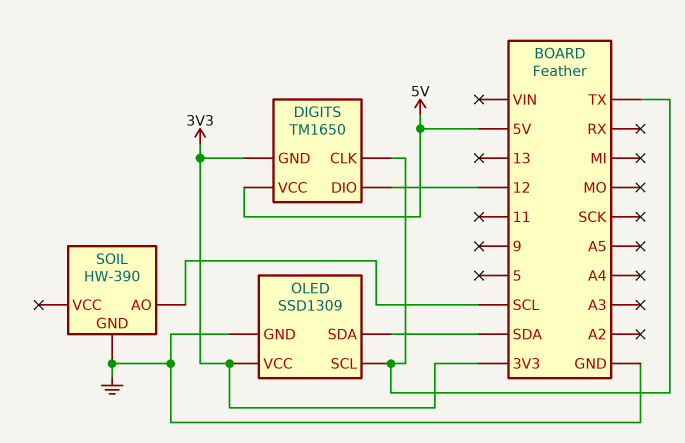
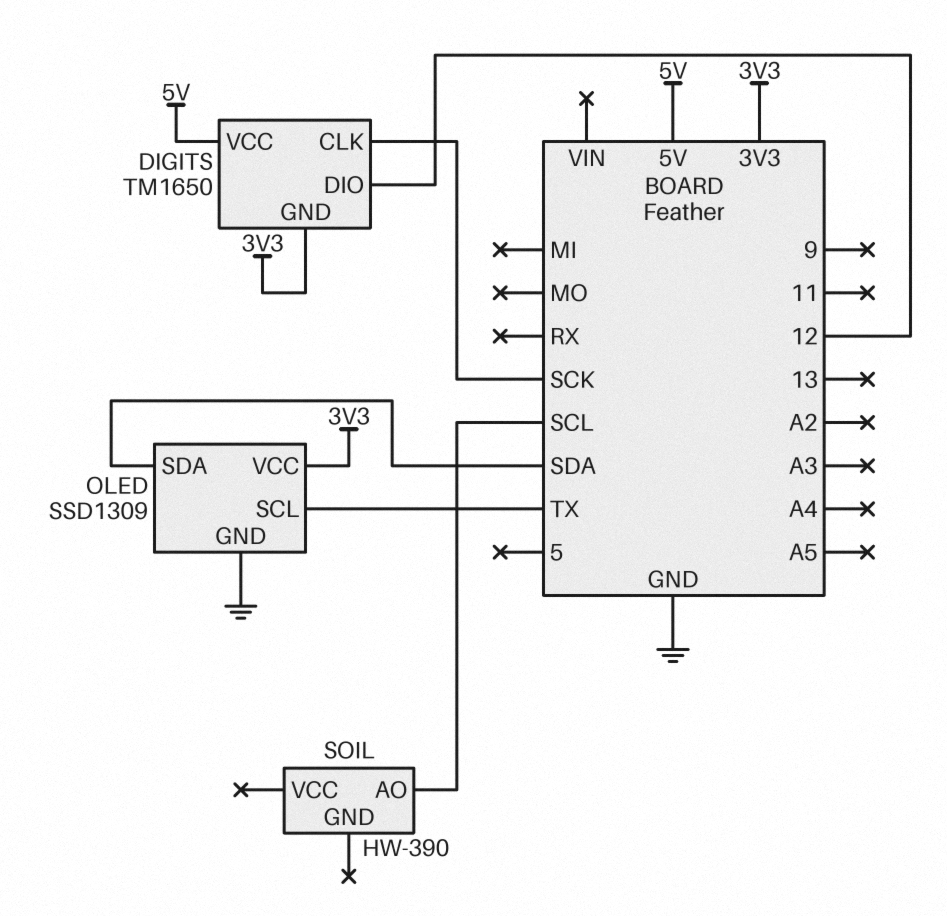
DIGITS pin CLK: TX -> SCK
SOIL pin GND: GND -> none

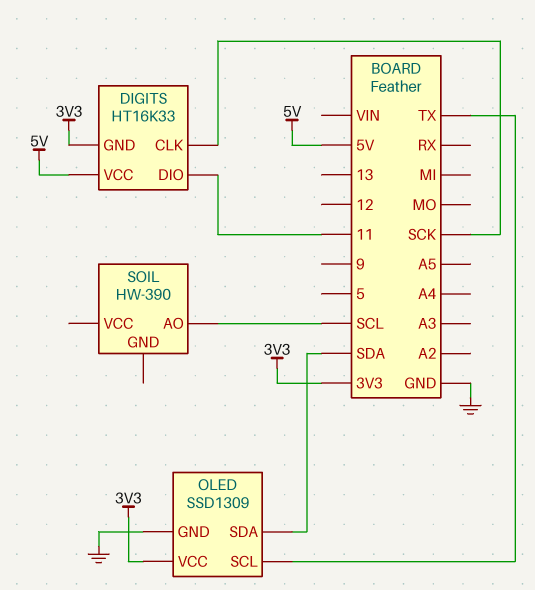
DIGITS: TM1650 -> HT16K33
DIGITS pin DIO: 12 -> 11

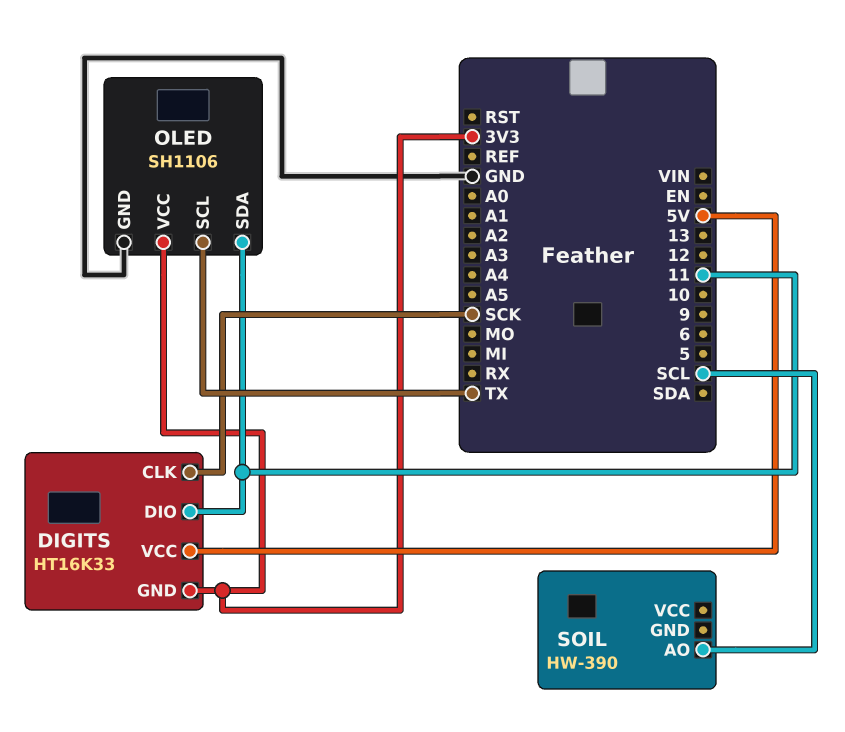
OLED: SSD1309 -> SH1106
OLED pin SDA: SDA -> 11

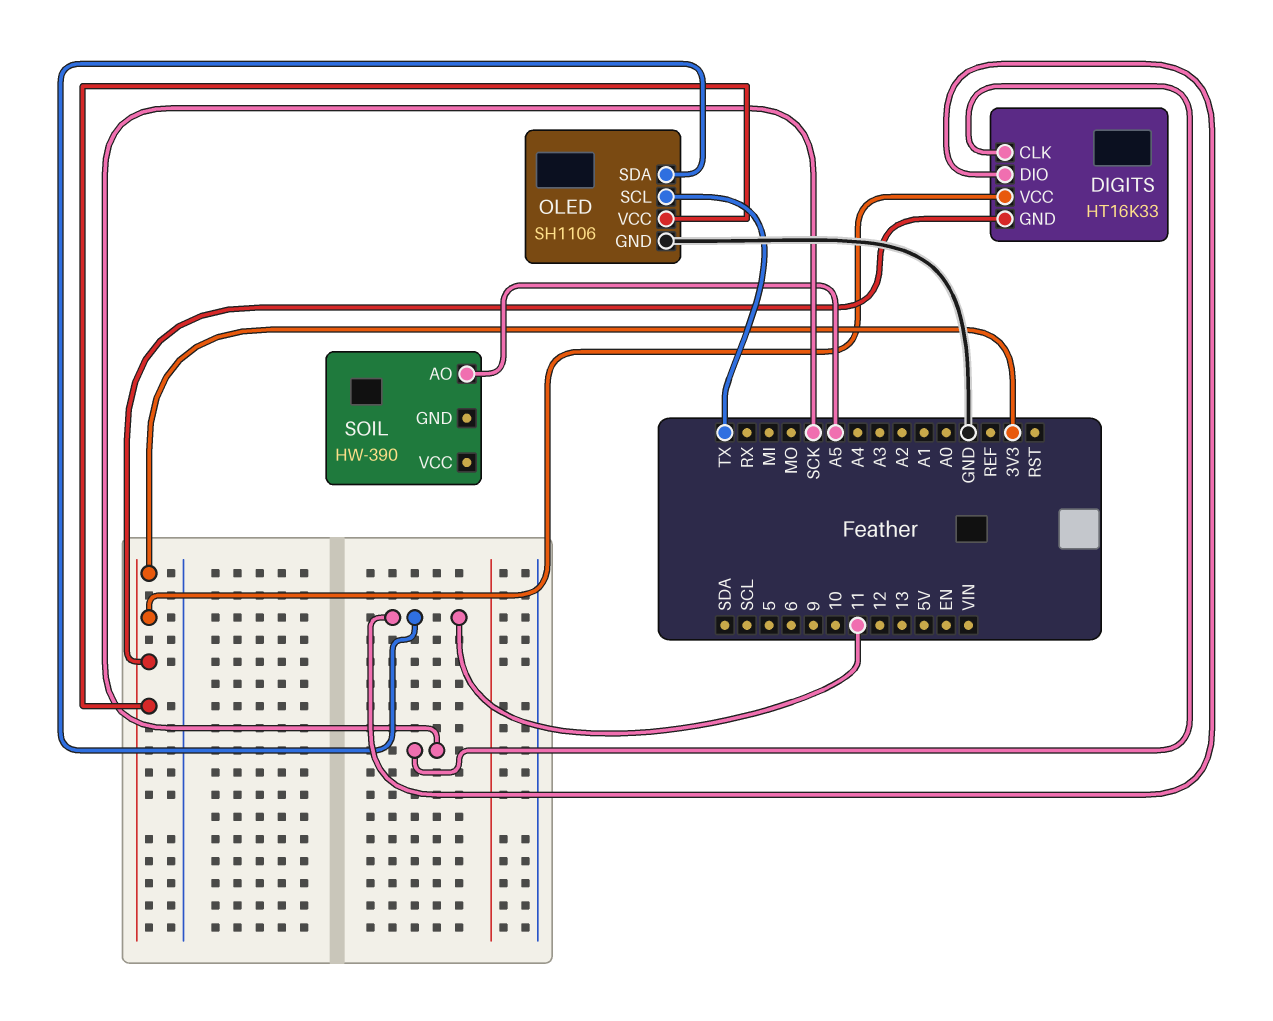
DIGITS pin VCC: 5V -> 3V3
SOIL pin AO: SCL -> A5

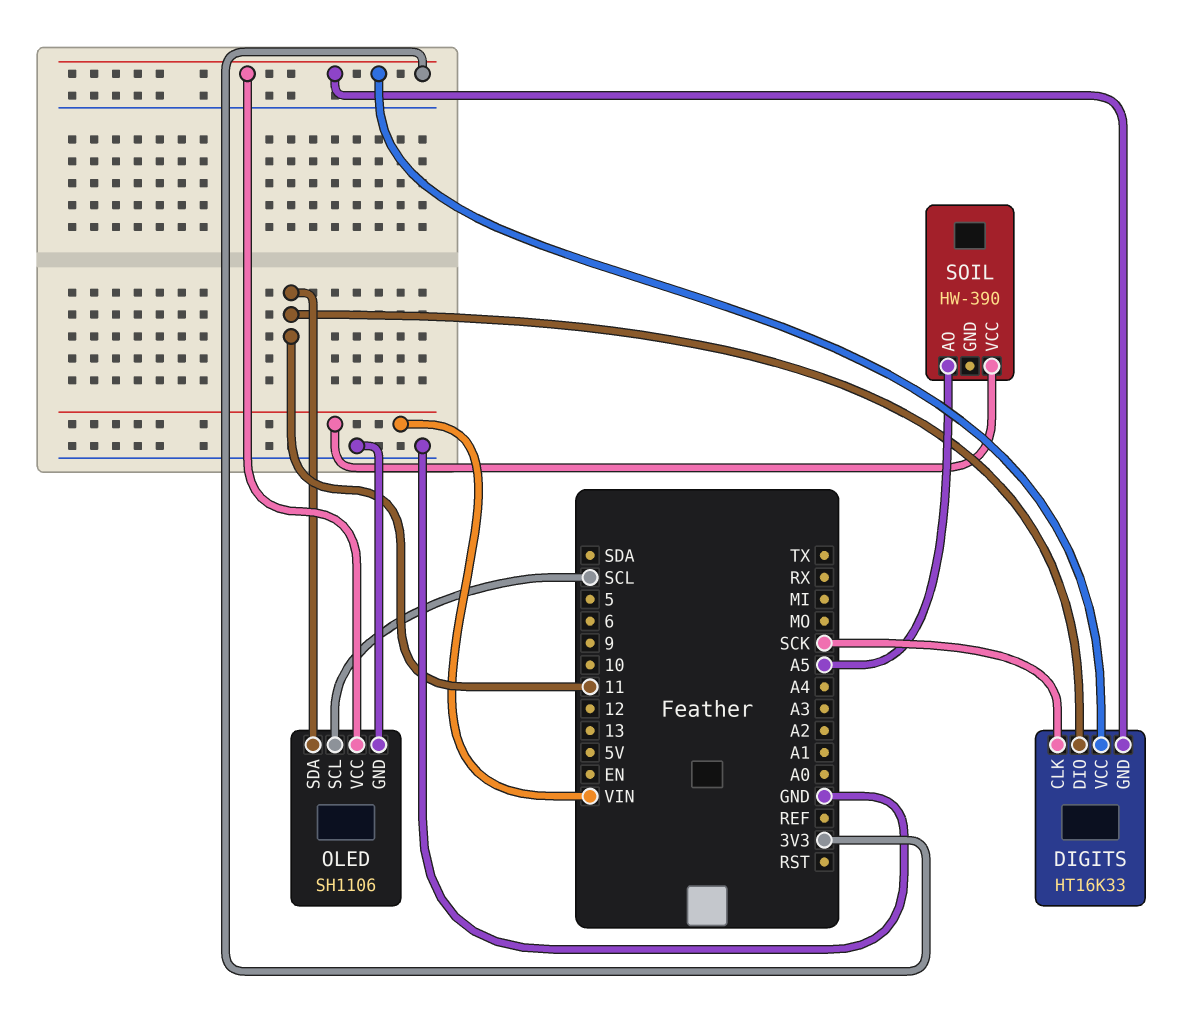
OLED pin SCL: TX -> SCL
SOIL pin VCC: none -> VIN

